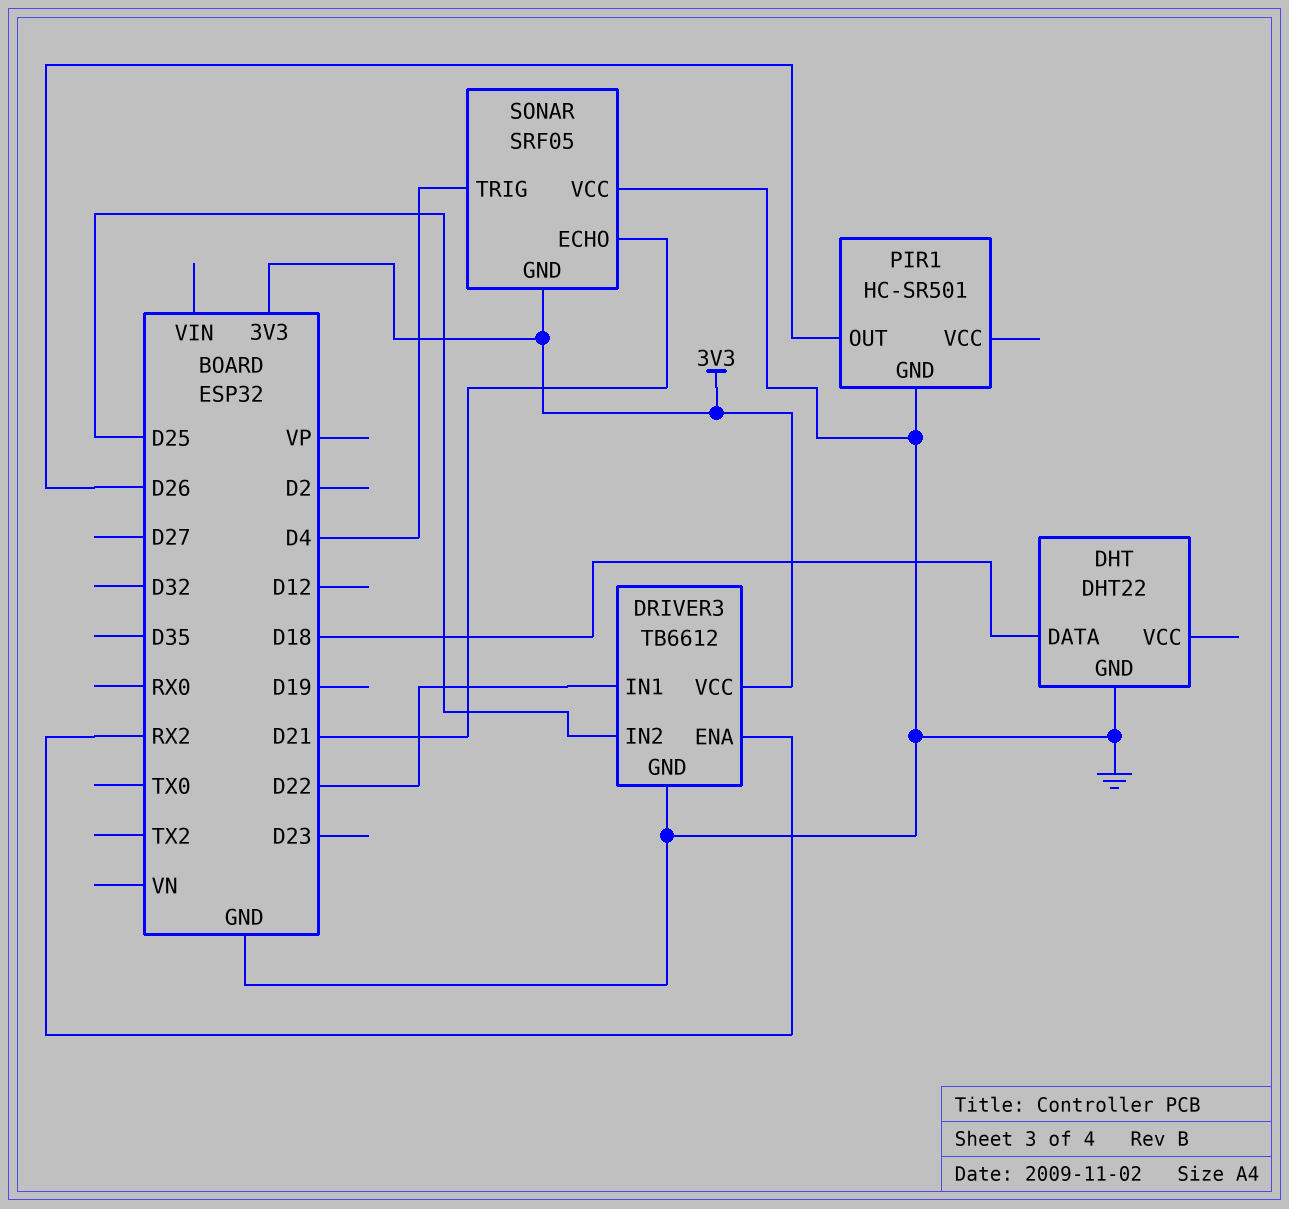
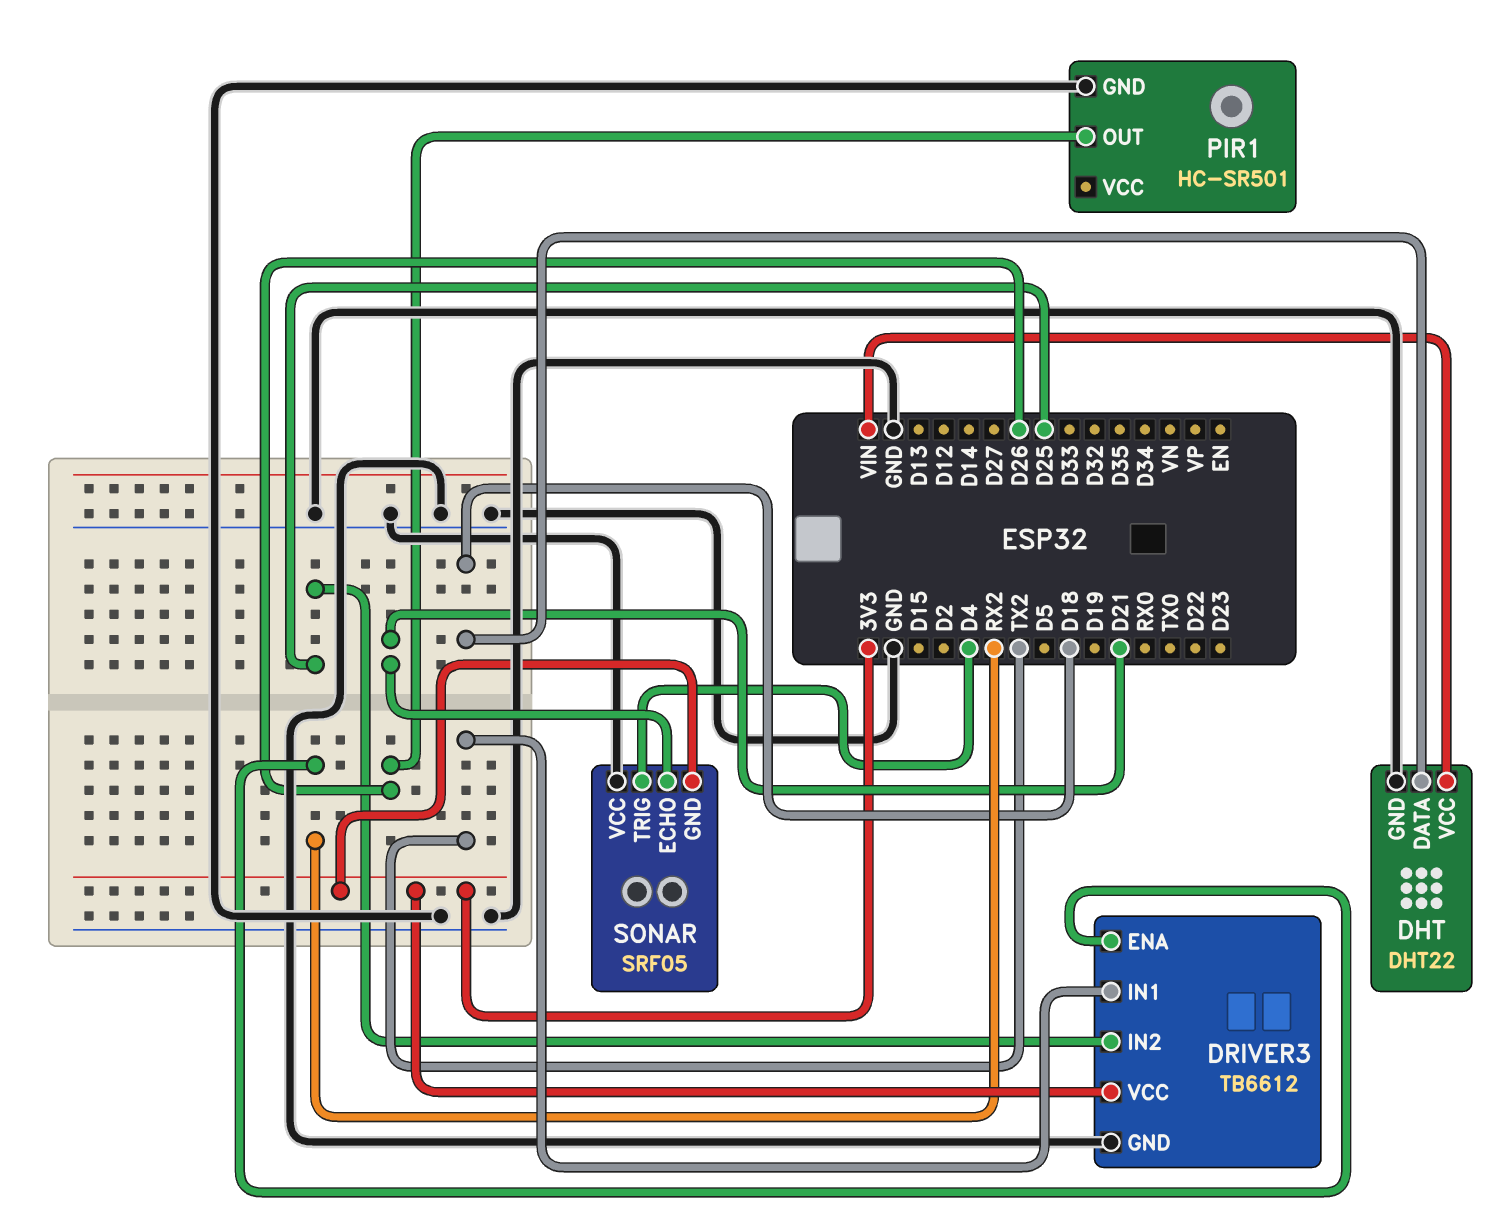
DHT pin VCC: none -> VIN
DRIVER3 pin IN1: D22 -> TX2

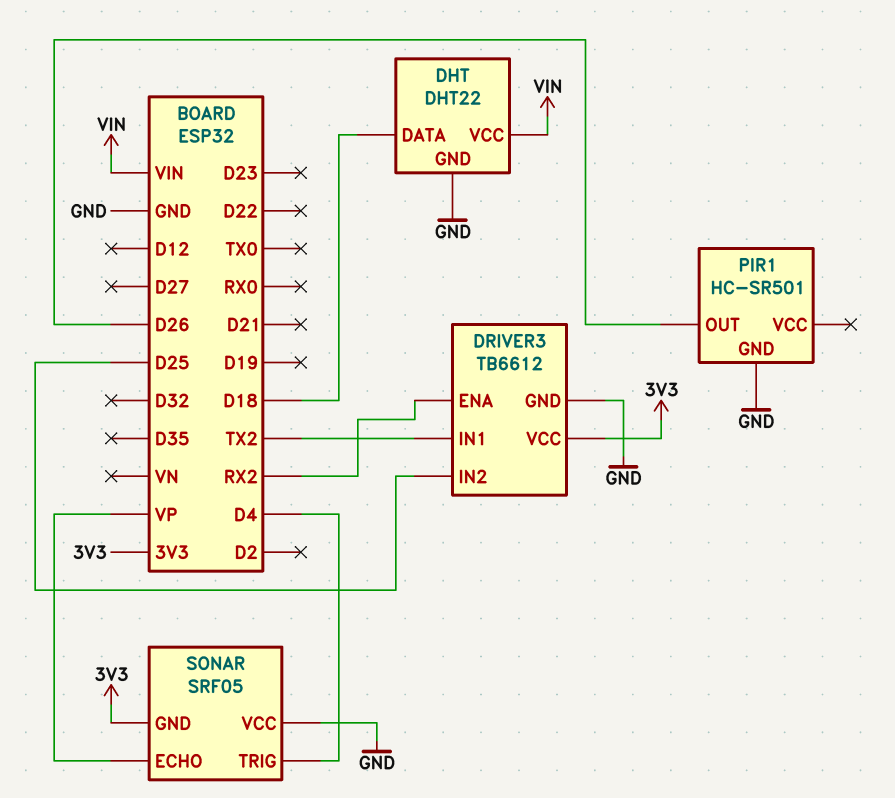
SONAR pin ECHO: D21 -> VP

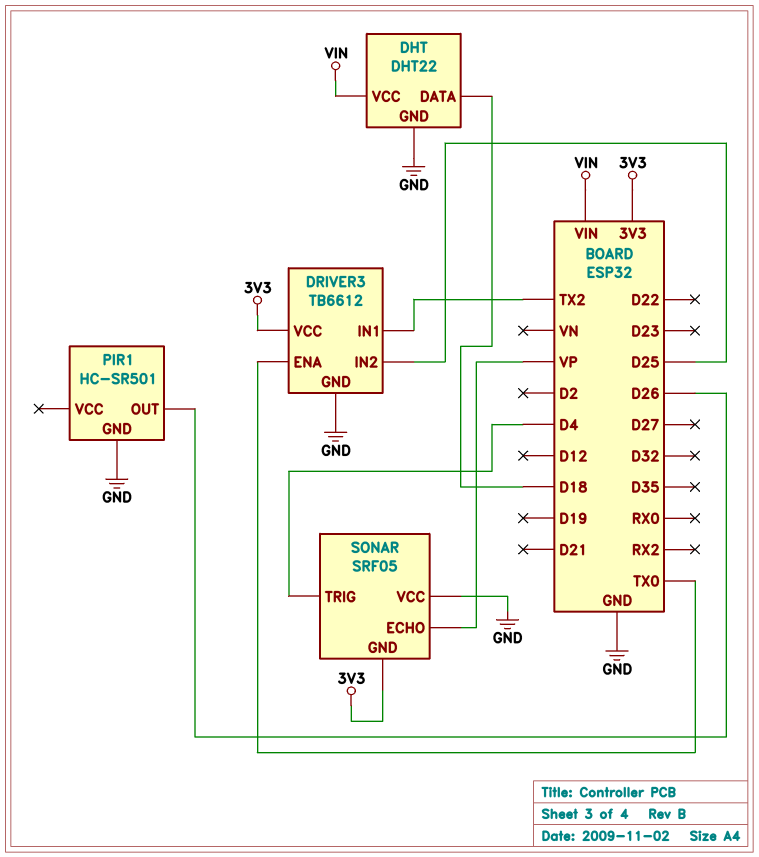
DRIVER3 pin ENA: RX2 -> TX0

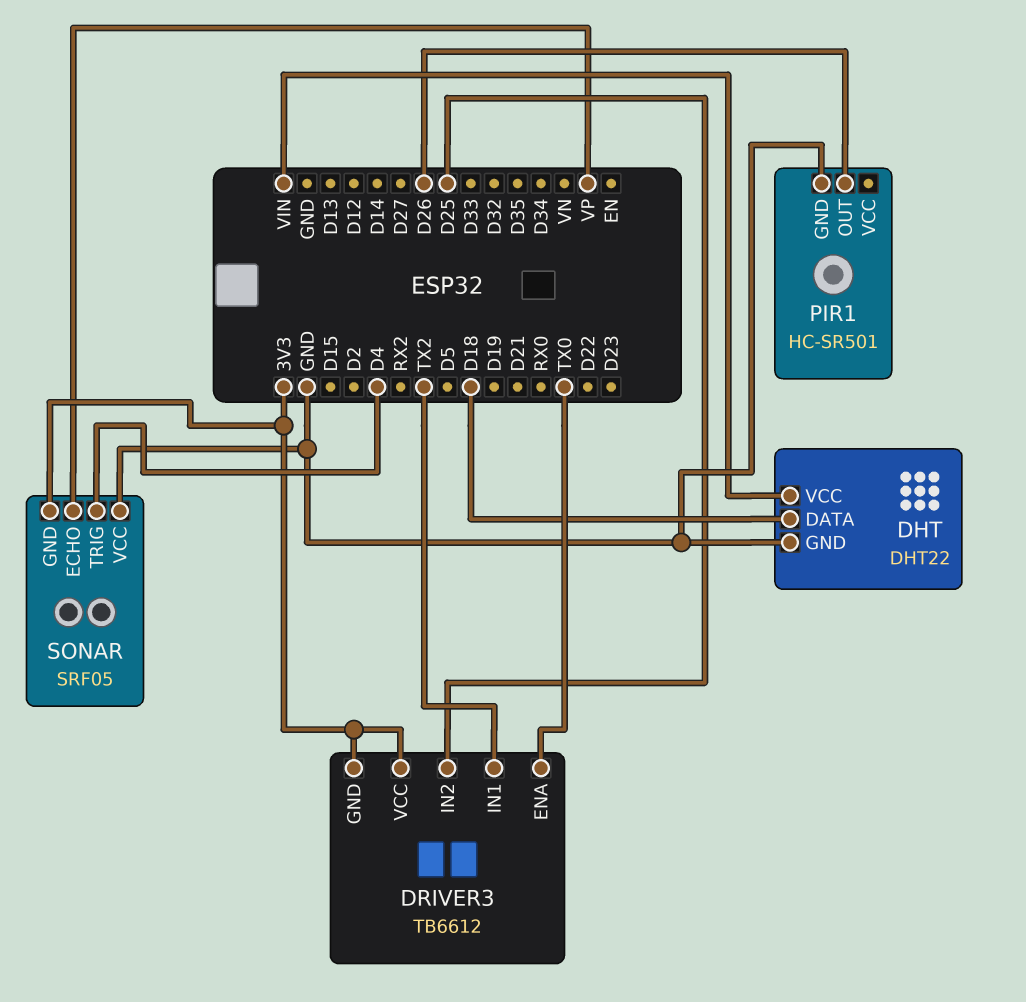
DRIVER3 pin GND: GND -> 3V3

